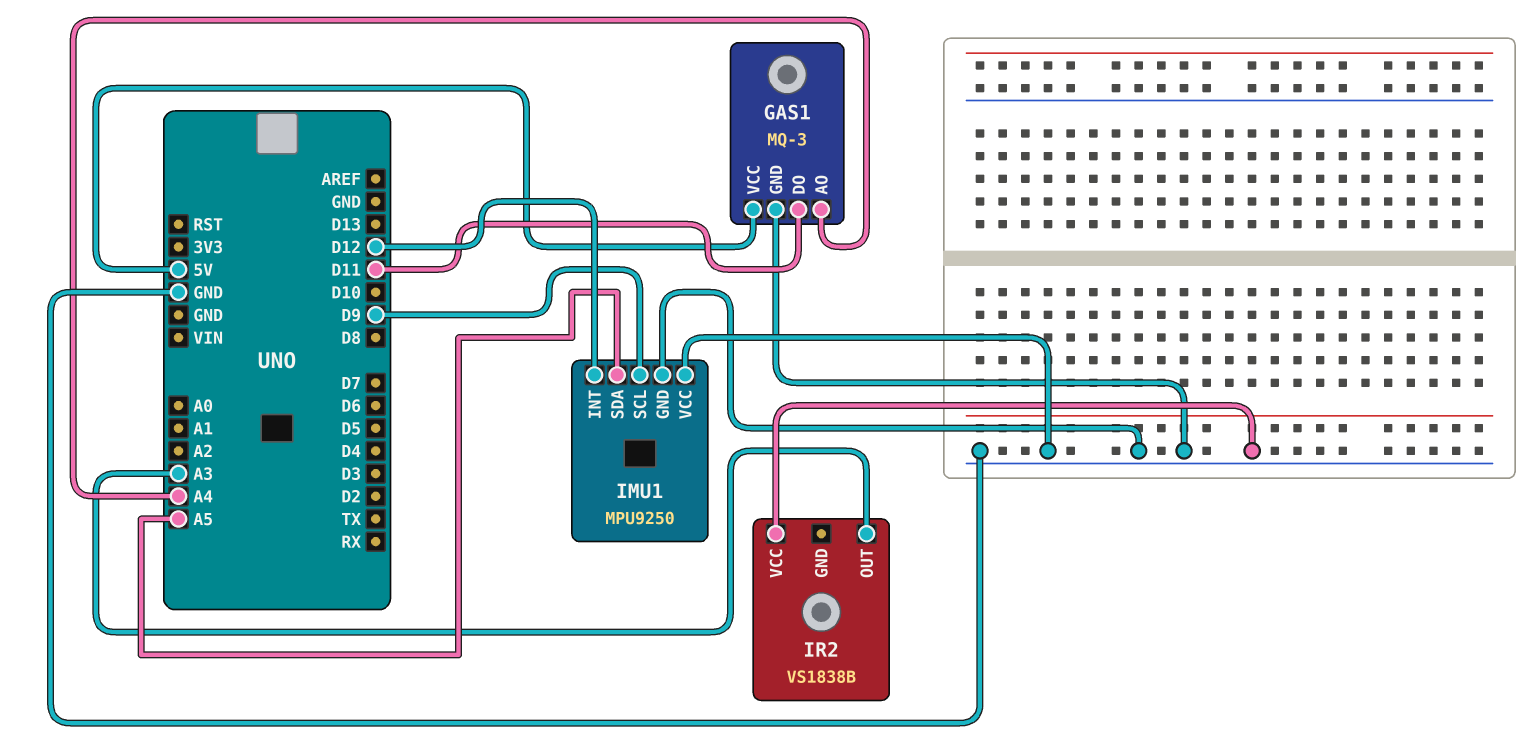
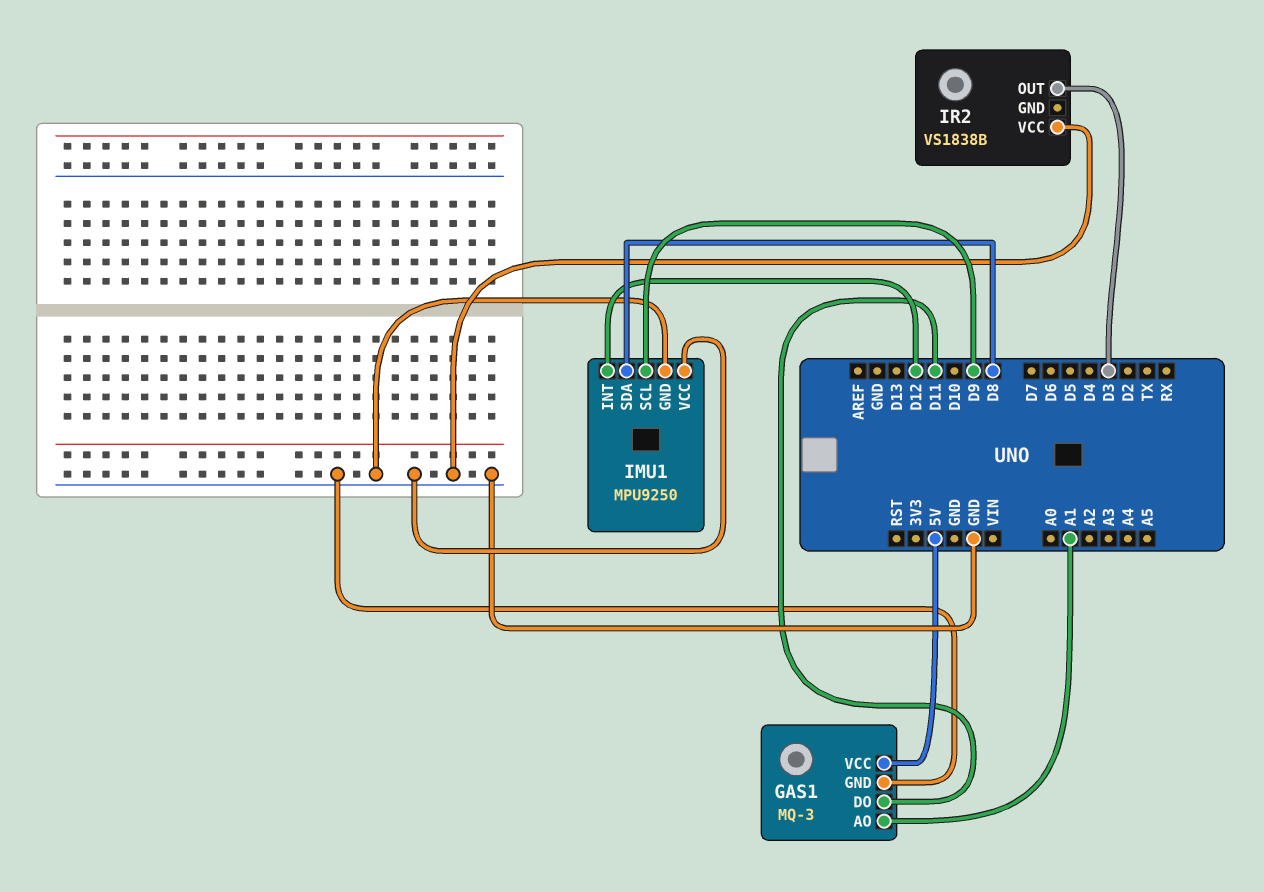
GAS1 pin AO: A4 -> A1
IMU1 pin SDA: A5 -> D8
IR2 pin OUT: A3 -> D3

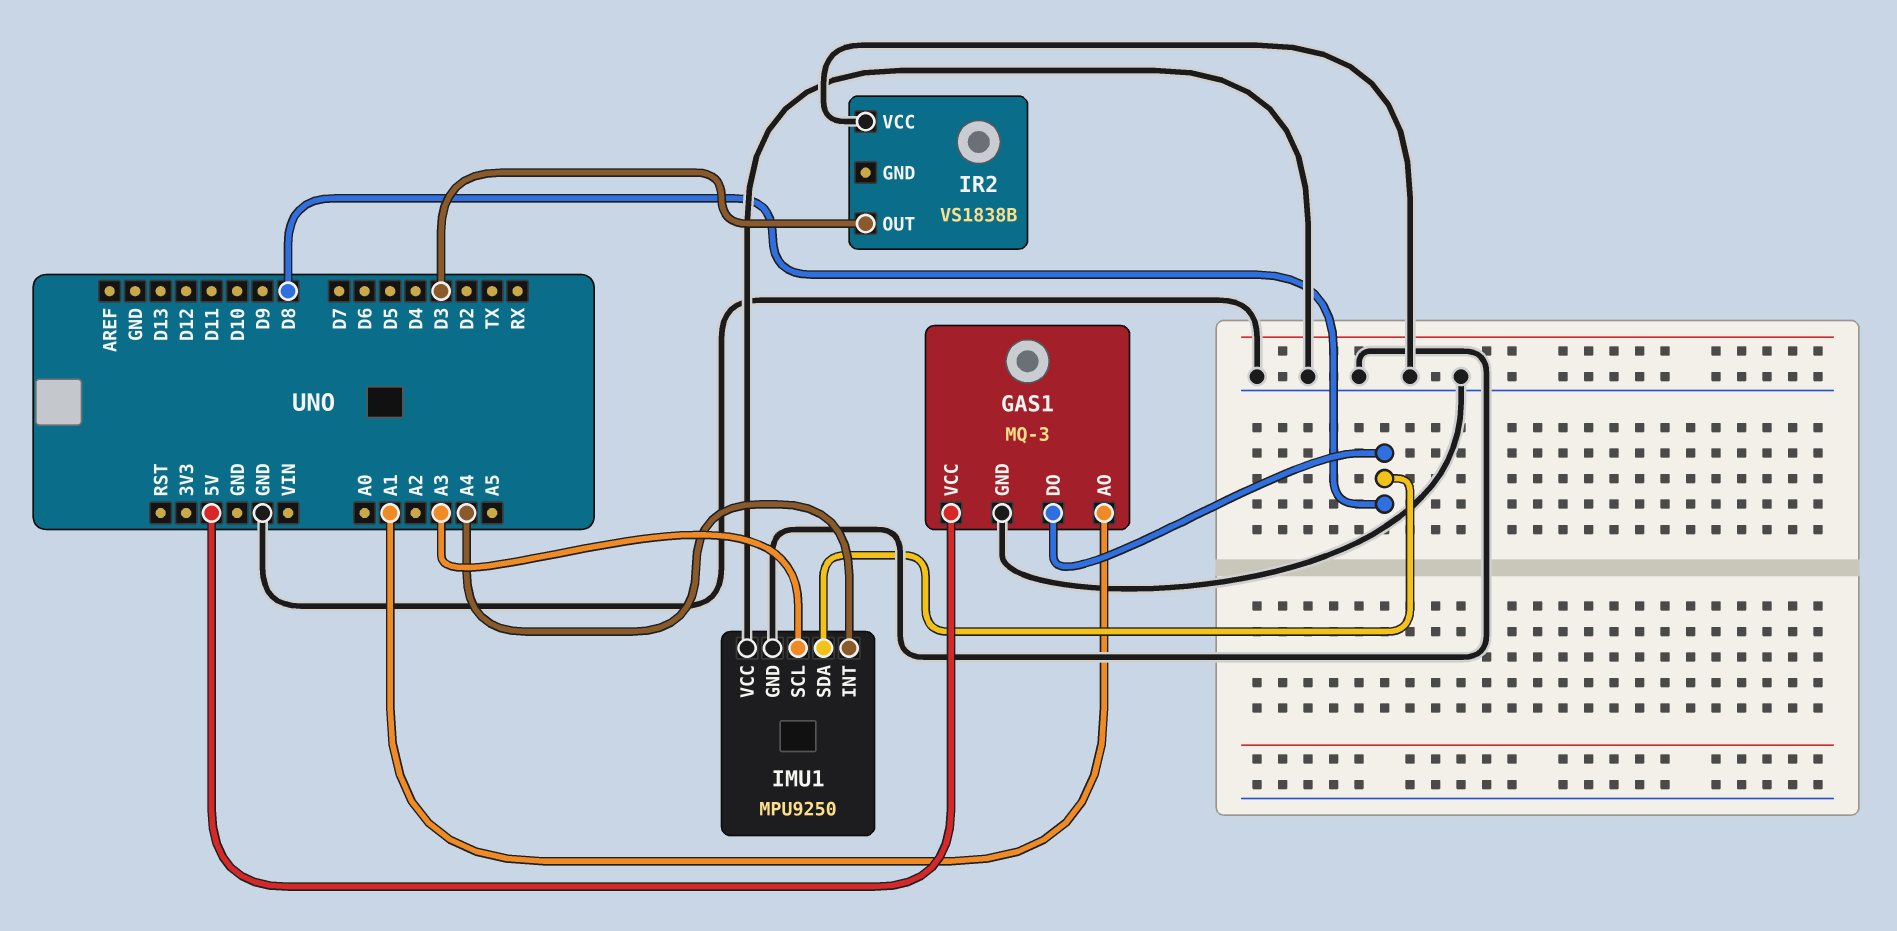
GAS1 pin DO: D11 -> D8
IMU1 pin INT: D12 -> A4
IMU1 pin SCL: D9 -> A3

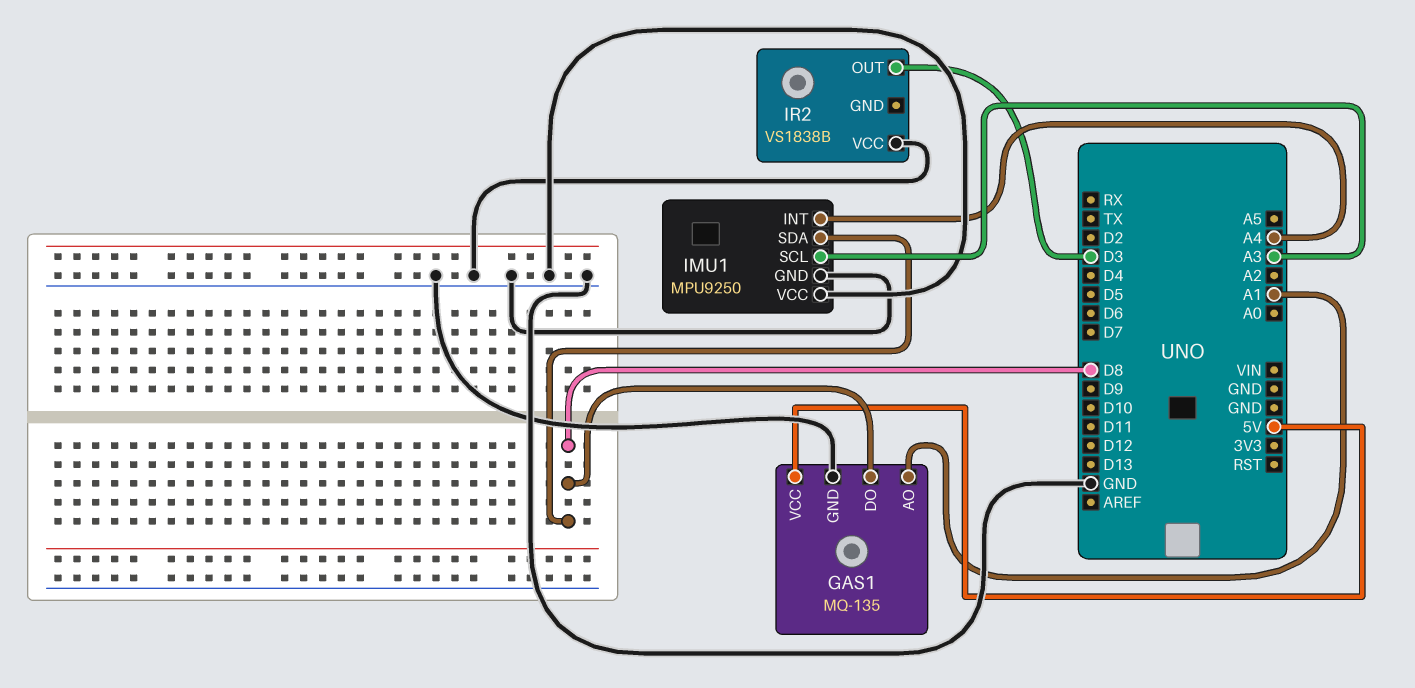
GAS1: MQ-3 -> MQ-135

